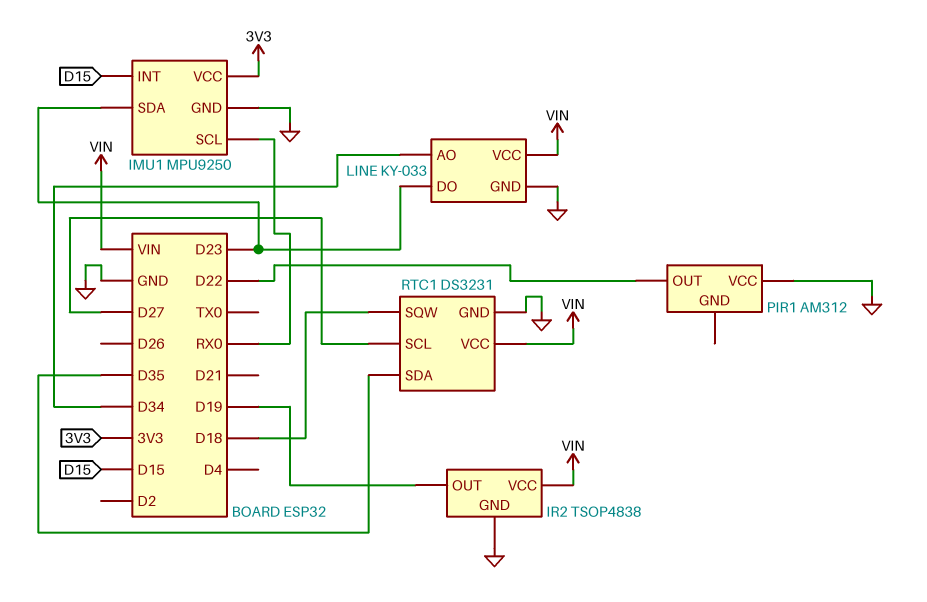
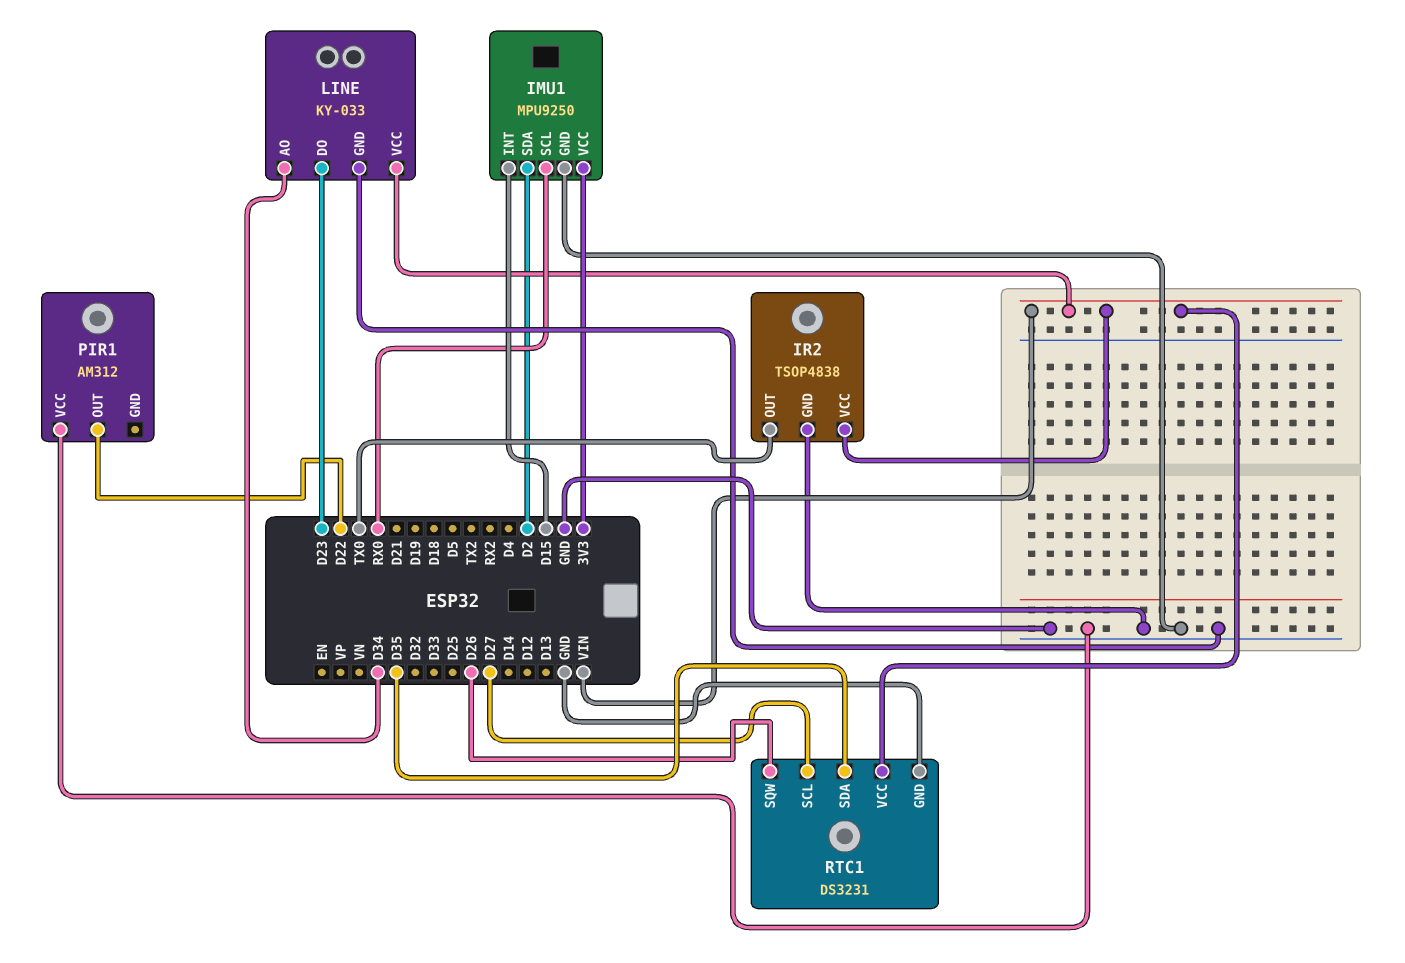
IMU1 pin SDA: D23 -> D2
IR2 pin OUT: D19 -> TX0
RTC1 pin SQW: D18 -> D26

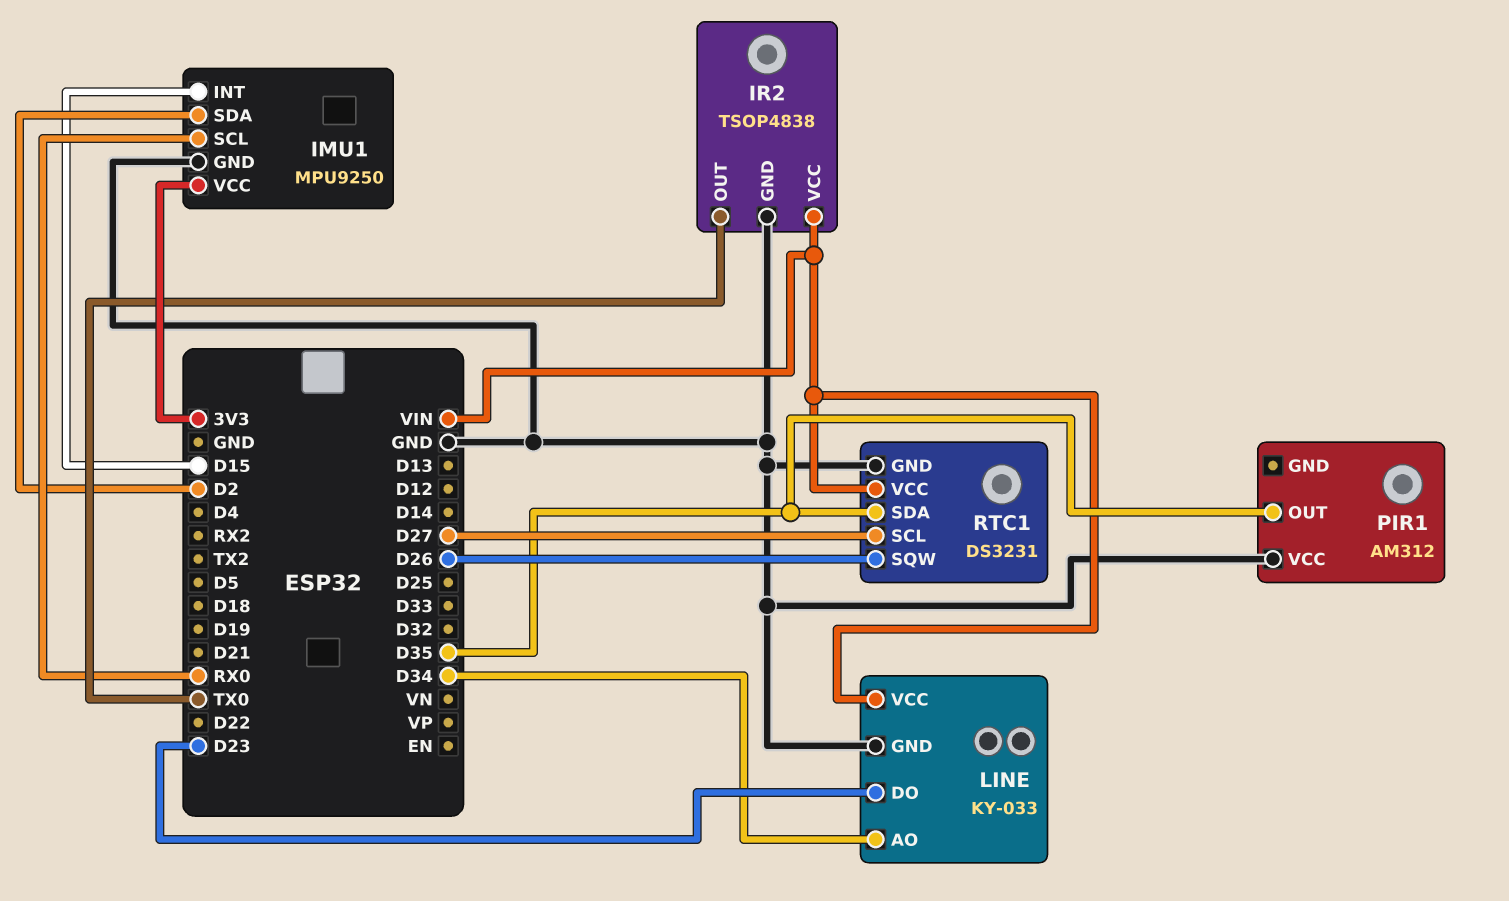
PIR1 pin OUT: D22 -> D35

